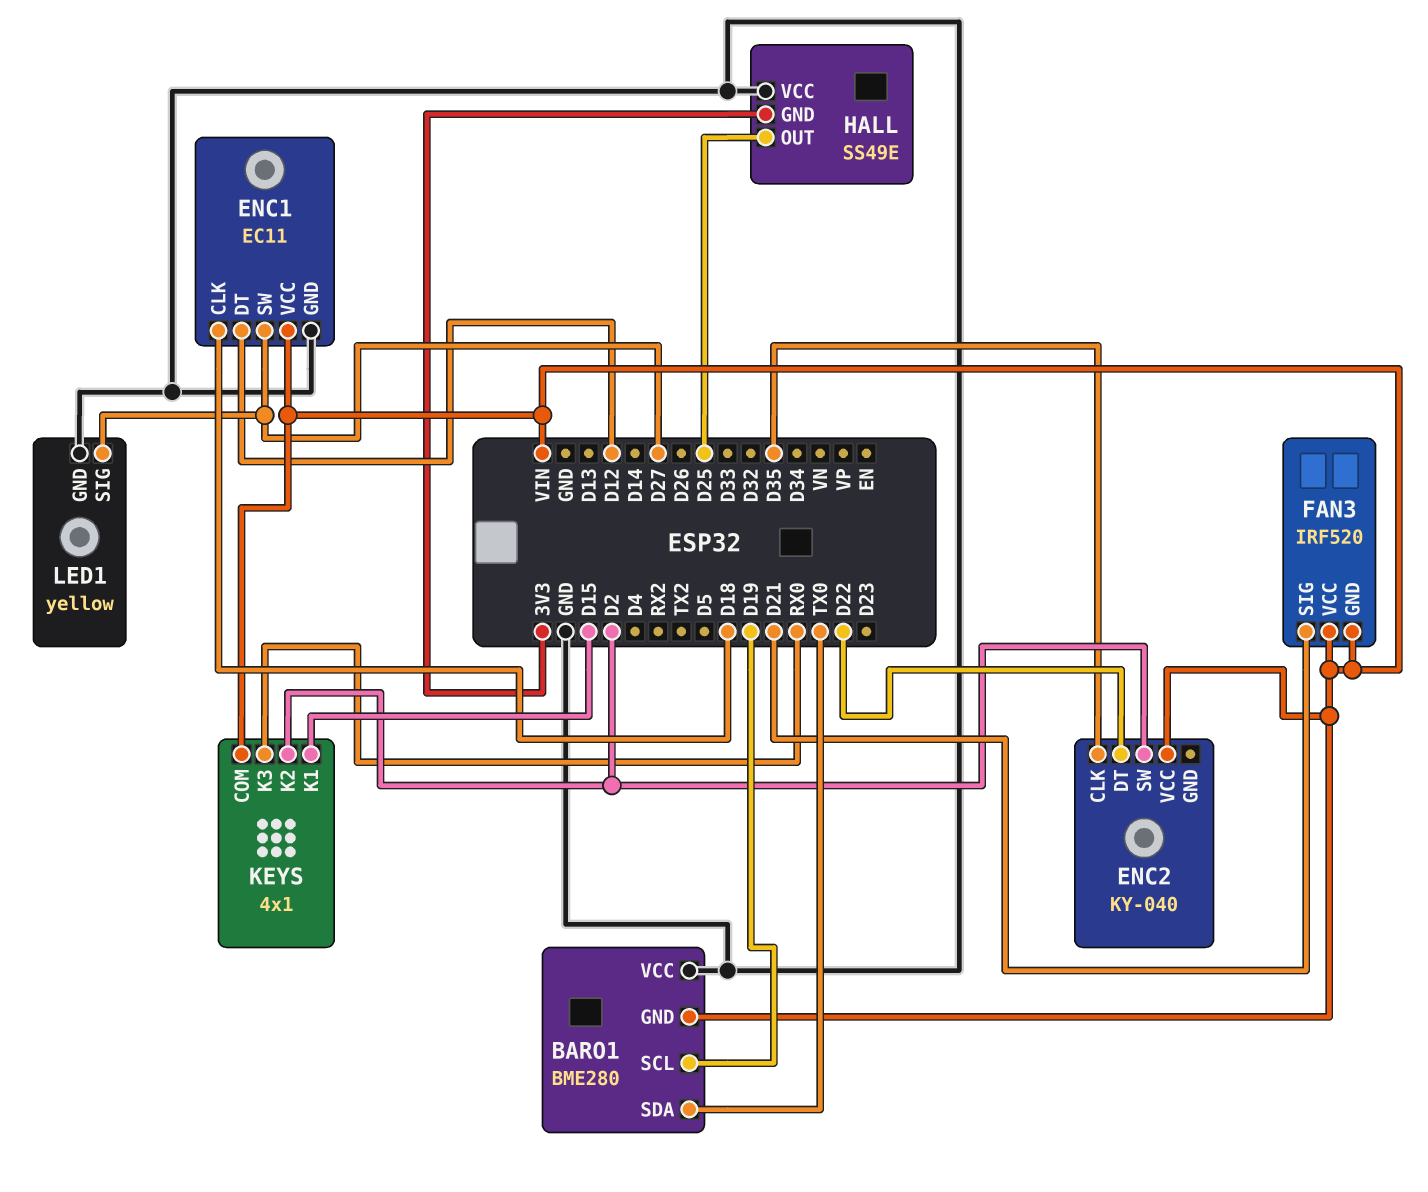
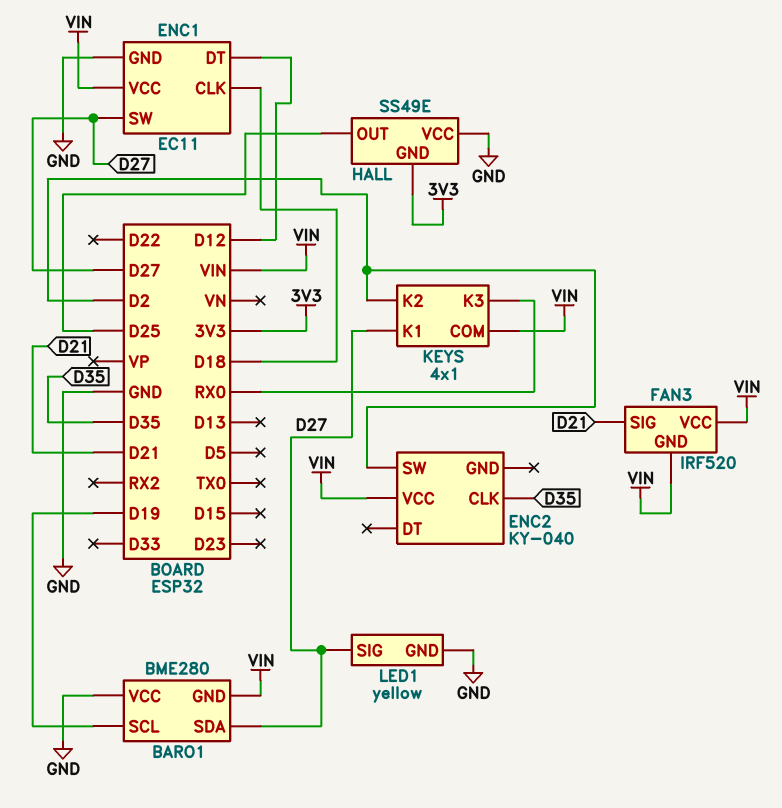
BARO1 pin SDA: TX0 -> D27
ENC2 pin DT: D22 -> none
KEYS pin K1: D15 -> D27

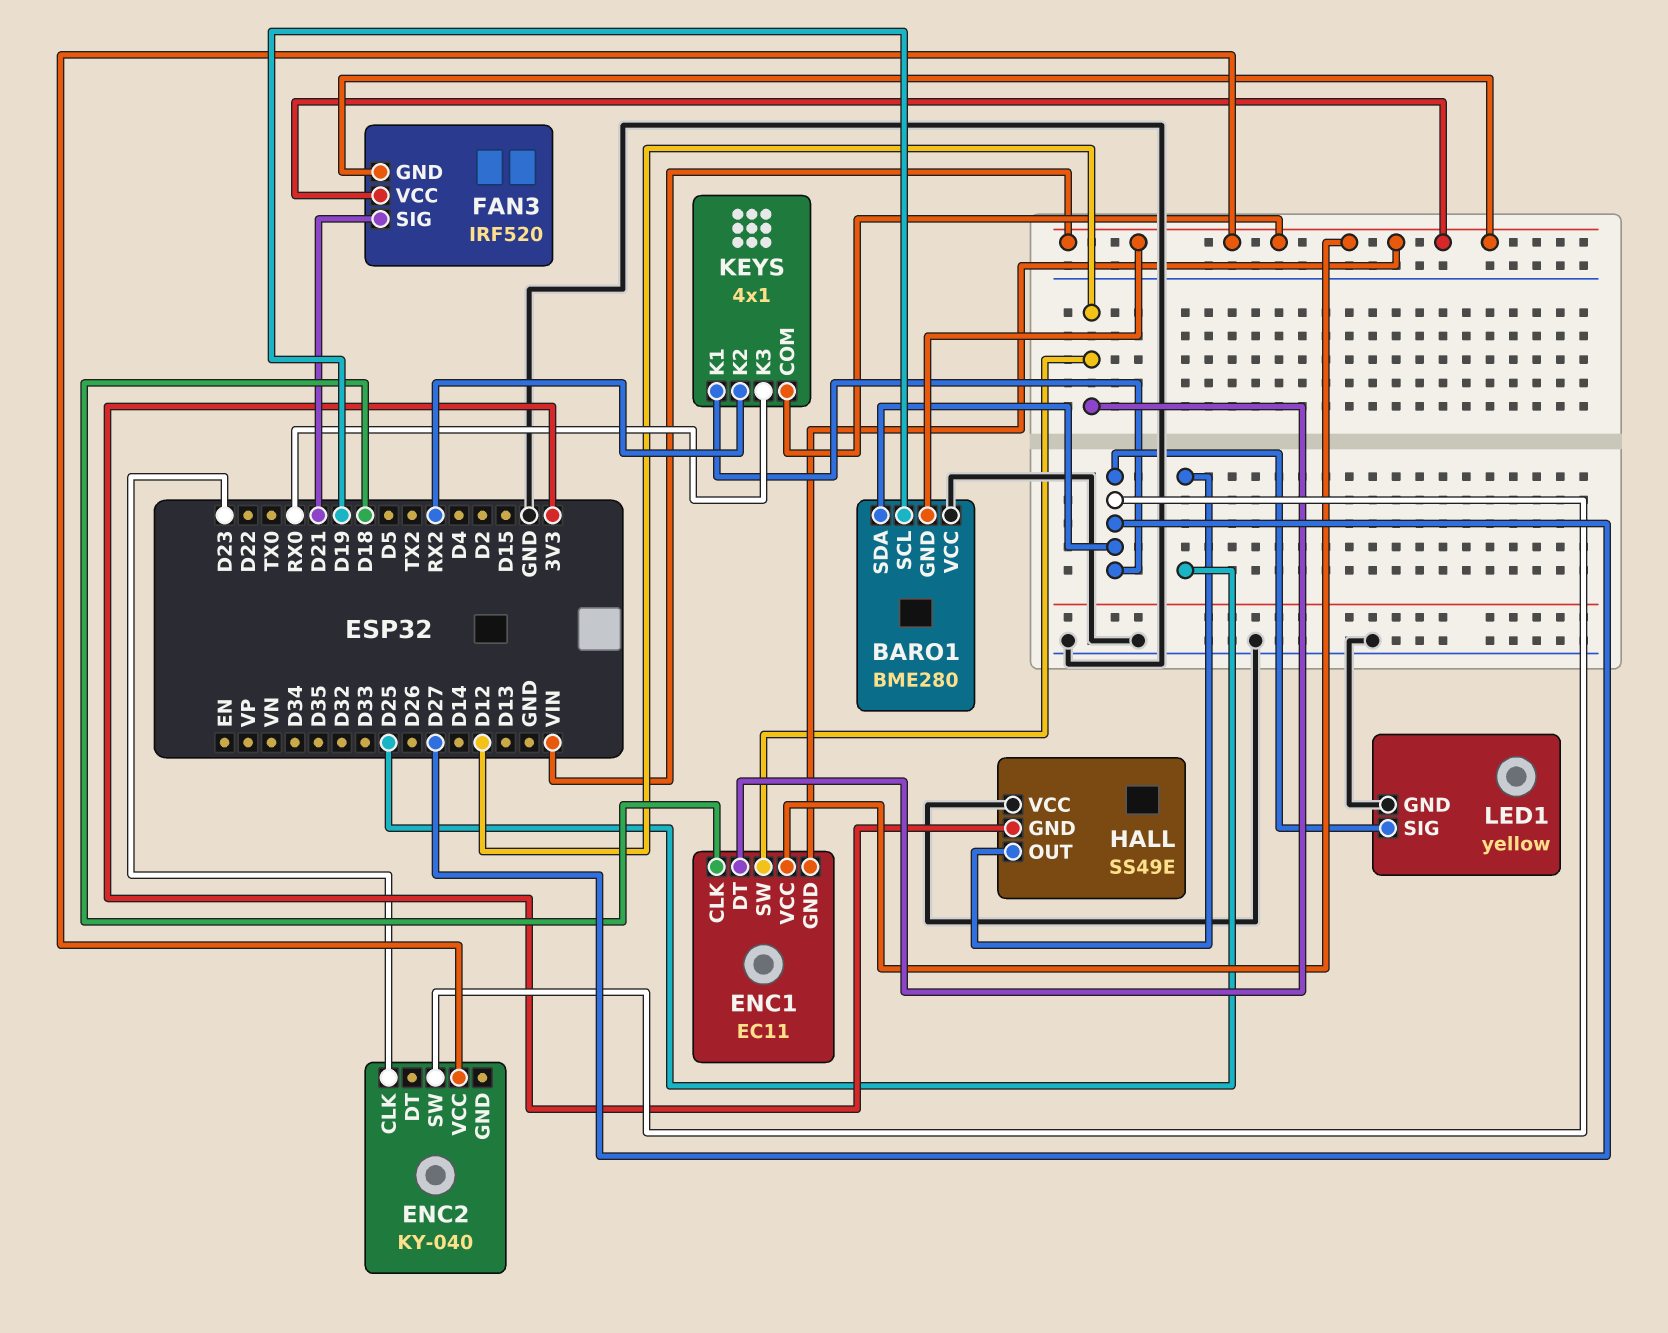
ENC1 pin GND: GND -> VIN
ENC1 pin SW: D27 -> D12
ENC2 pin CLK: D35 -> D23
ENC2 pin SW: D2 -> D27
KEYS pin K2: D2 -> RX2

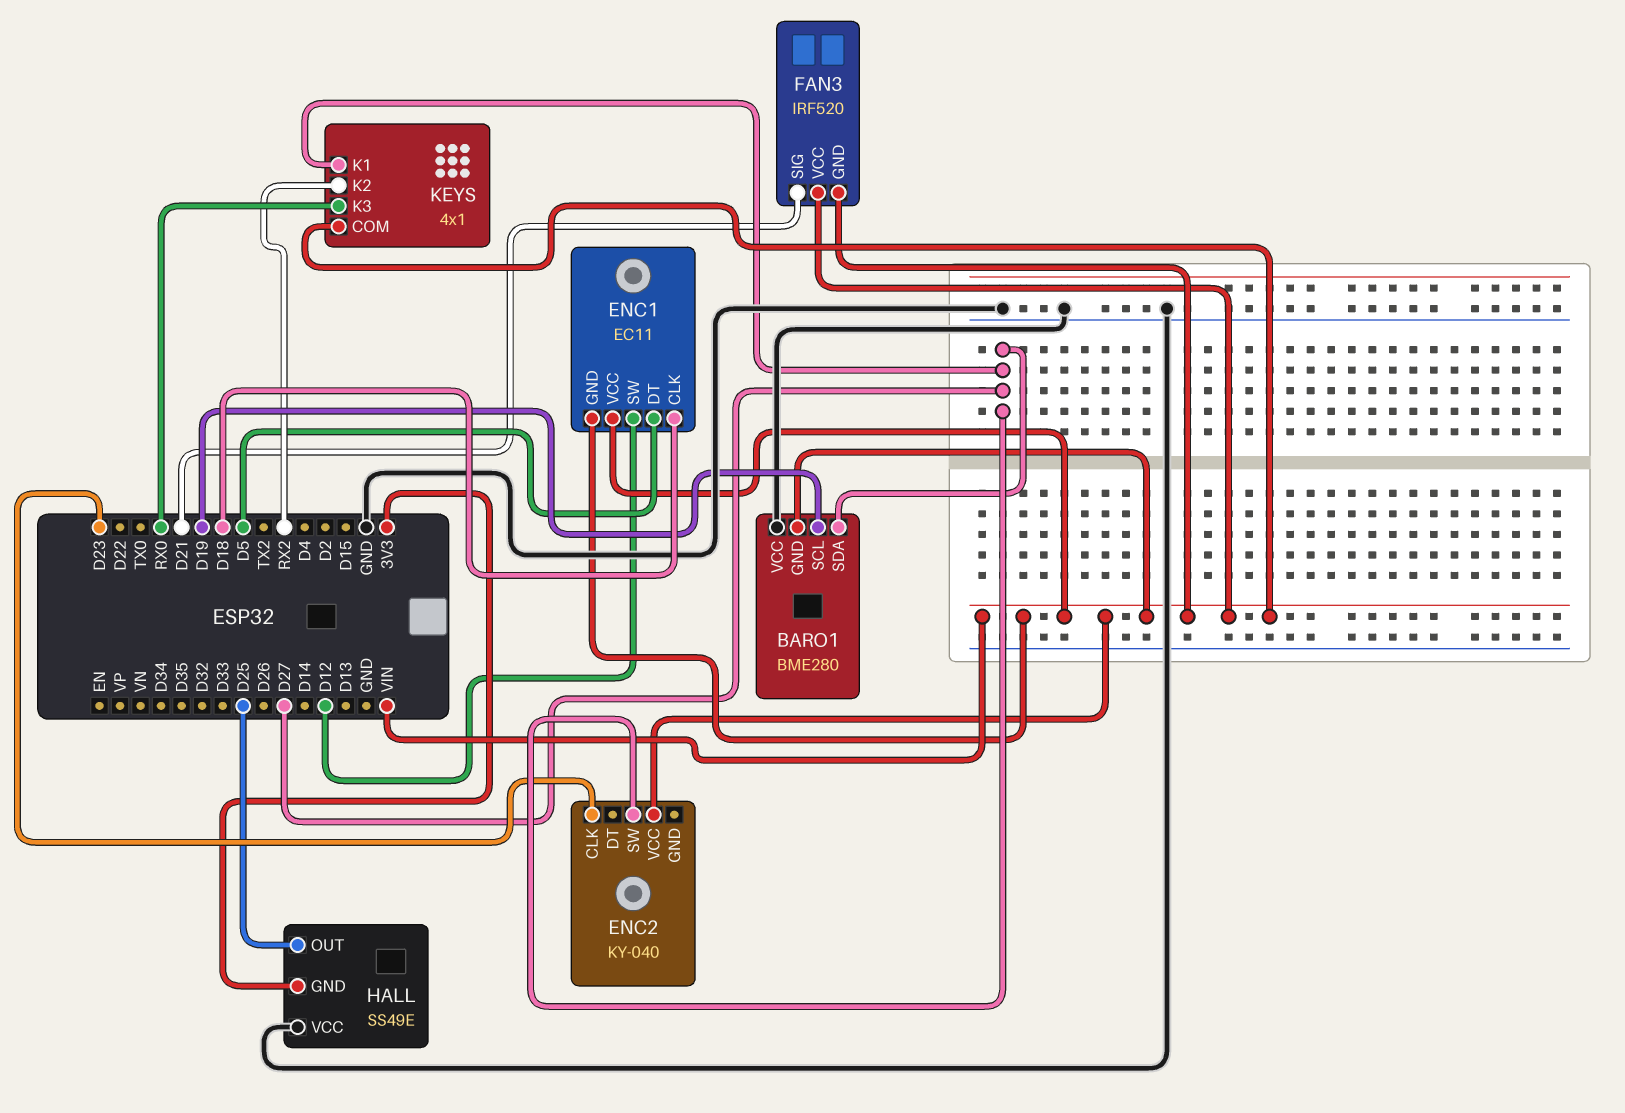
ENC1 pin DT: D12 -> D5
LED1: yellow -> none
LED1 pin GND: GND -> none
LED1 pin SIG: D27 -> none

